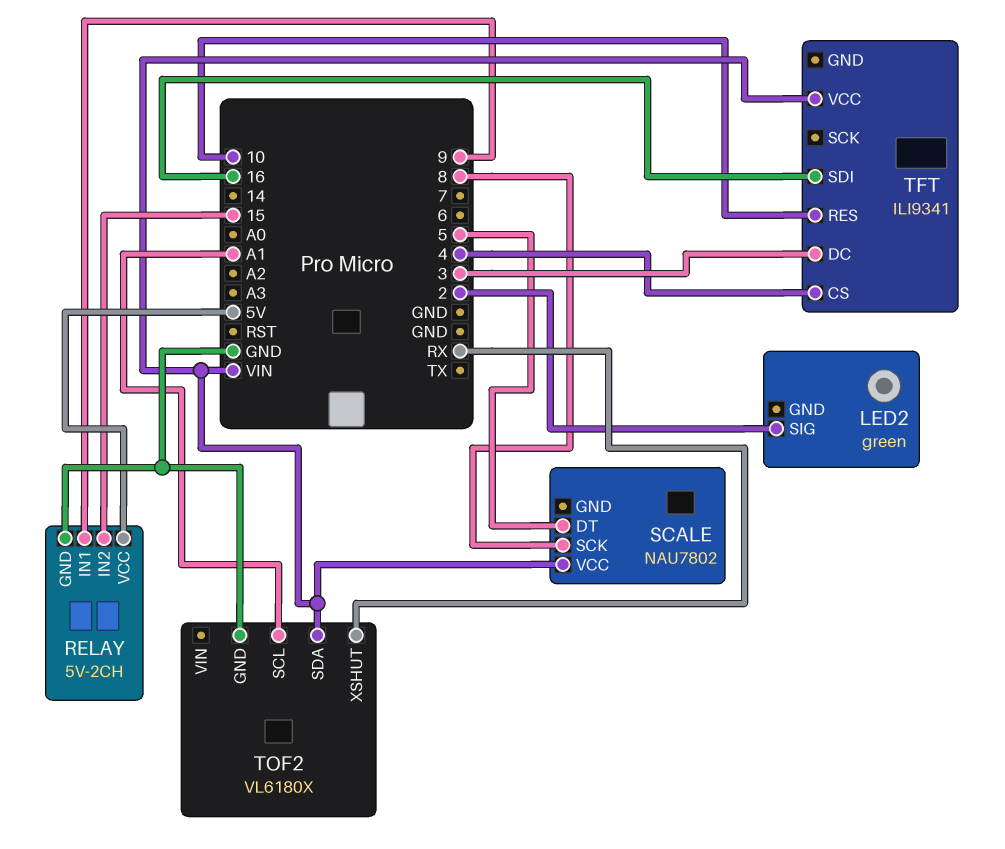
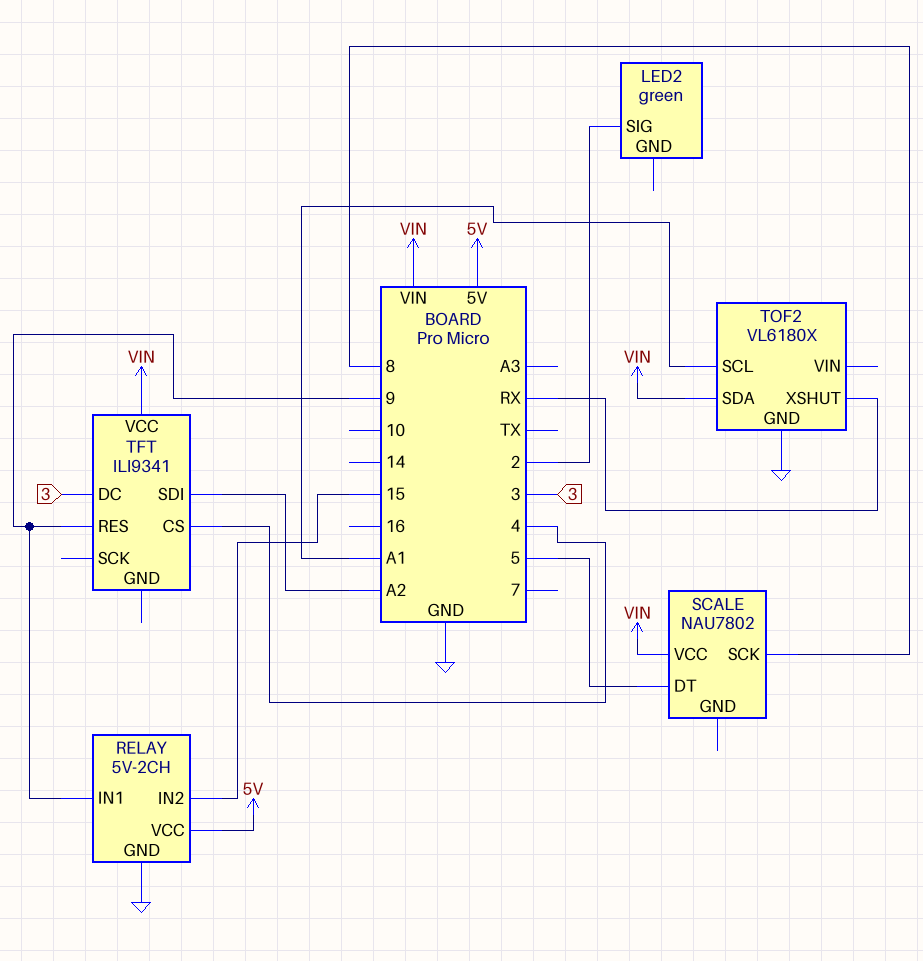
TFT pin RES: 10 -> 9
TFT pin SDI: 16 -> A2

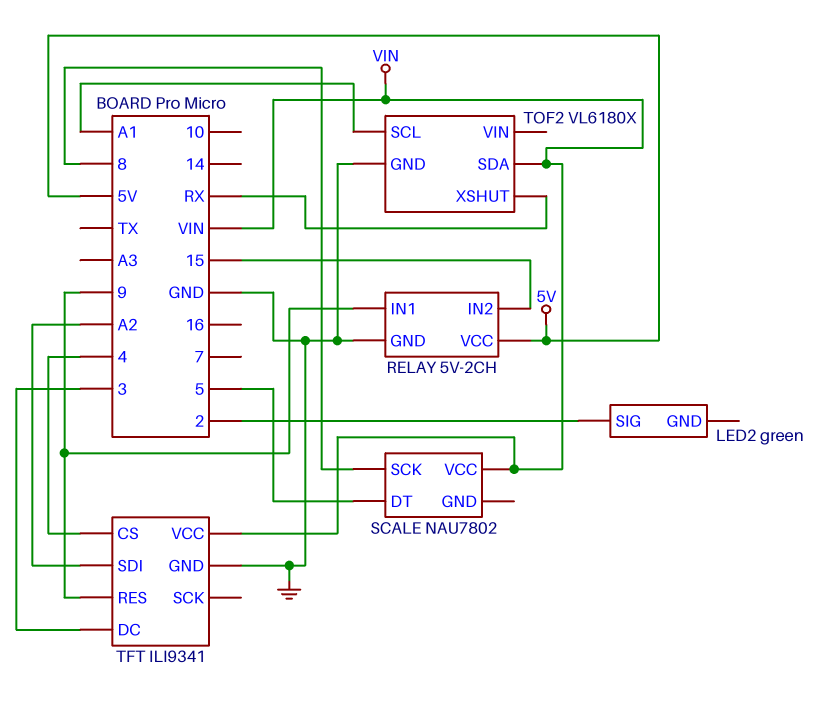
TFT pin GND: none -> GND

